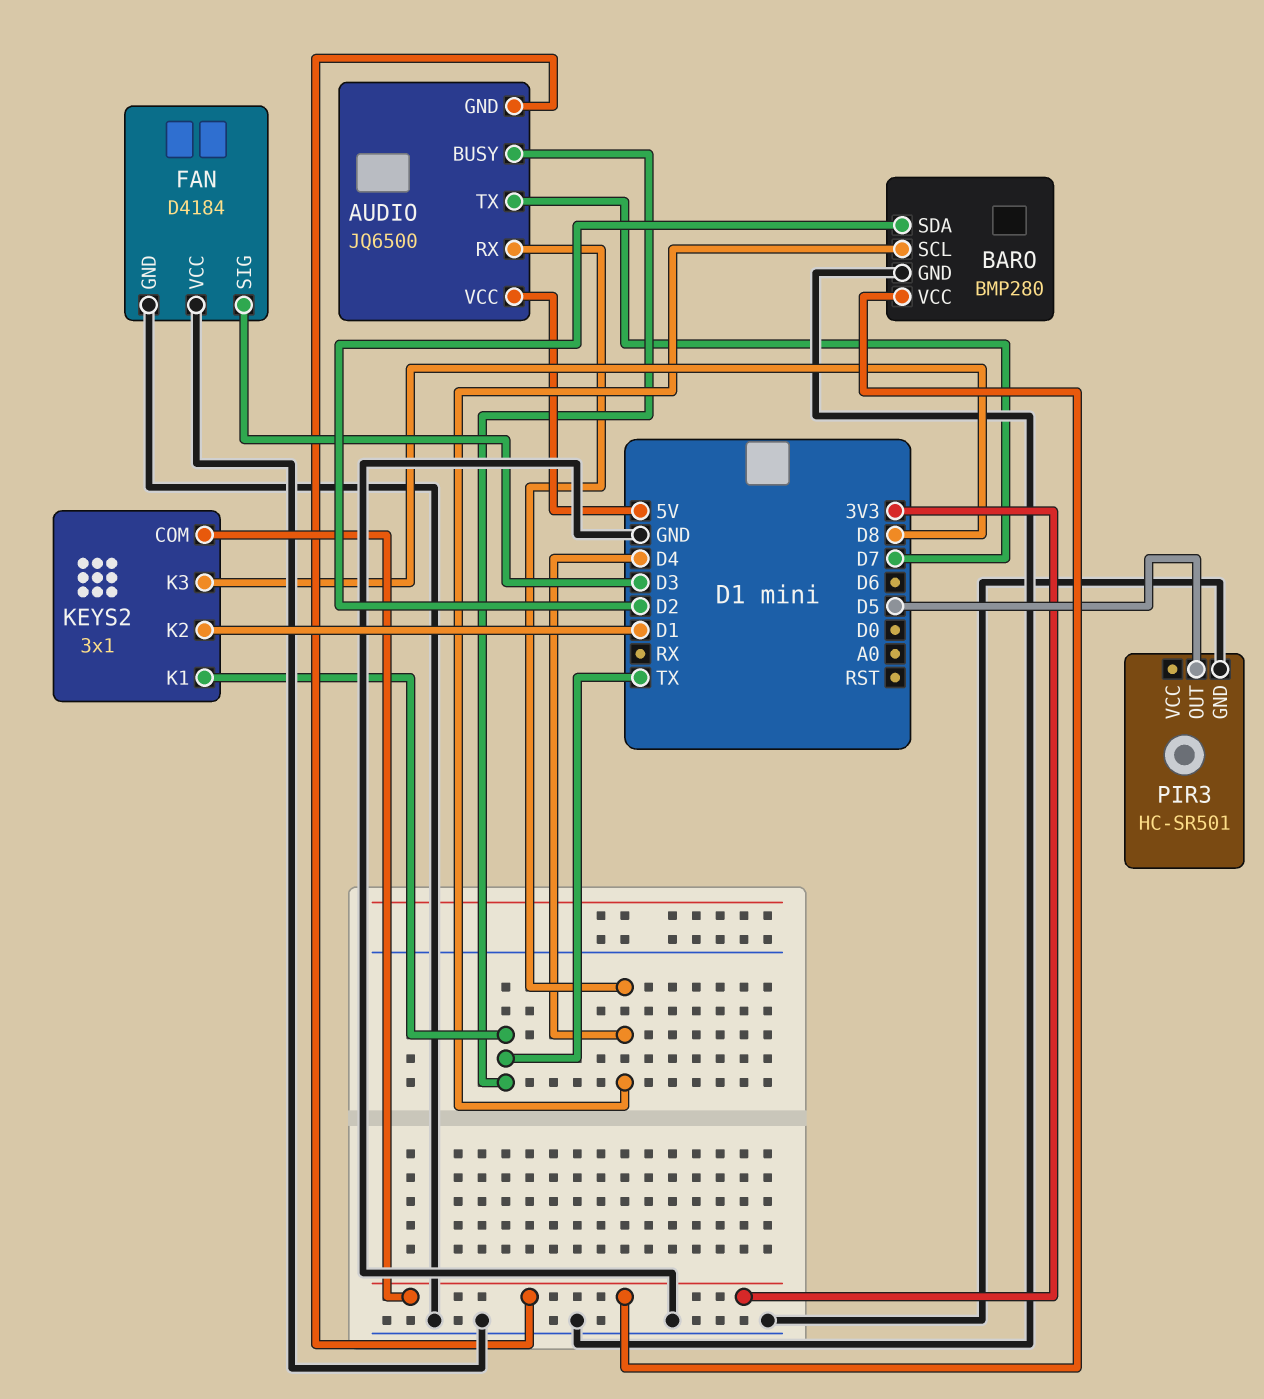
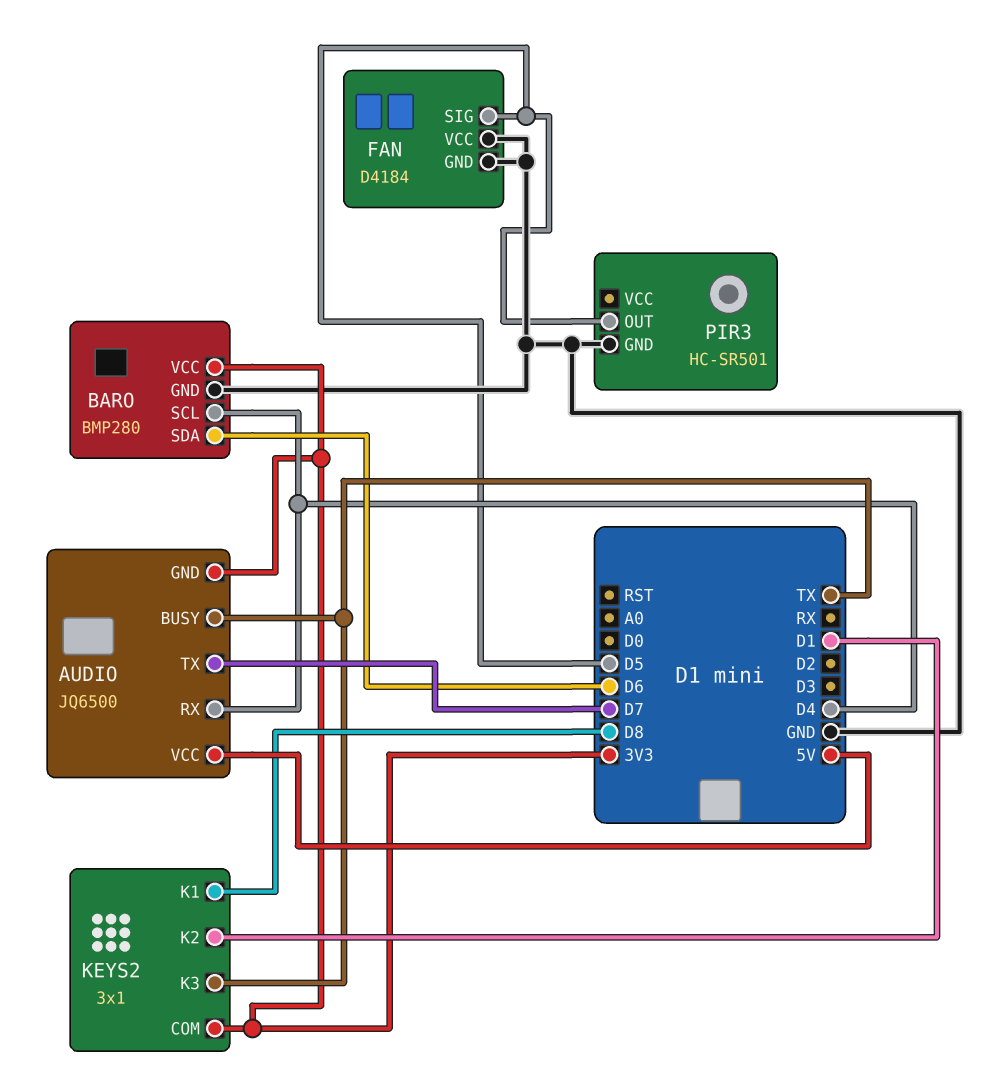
BARO pin SDA: D2 -> D6
FAN pin SIG: D3 -> D5
KEYS2 pin K1: TX -> D8
KEYS2 pin K3: D8 -> TX

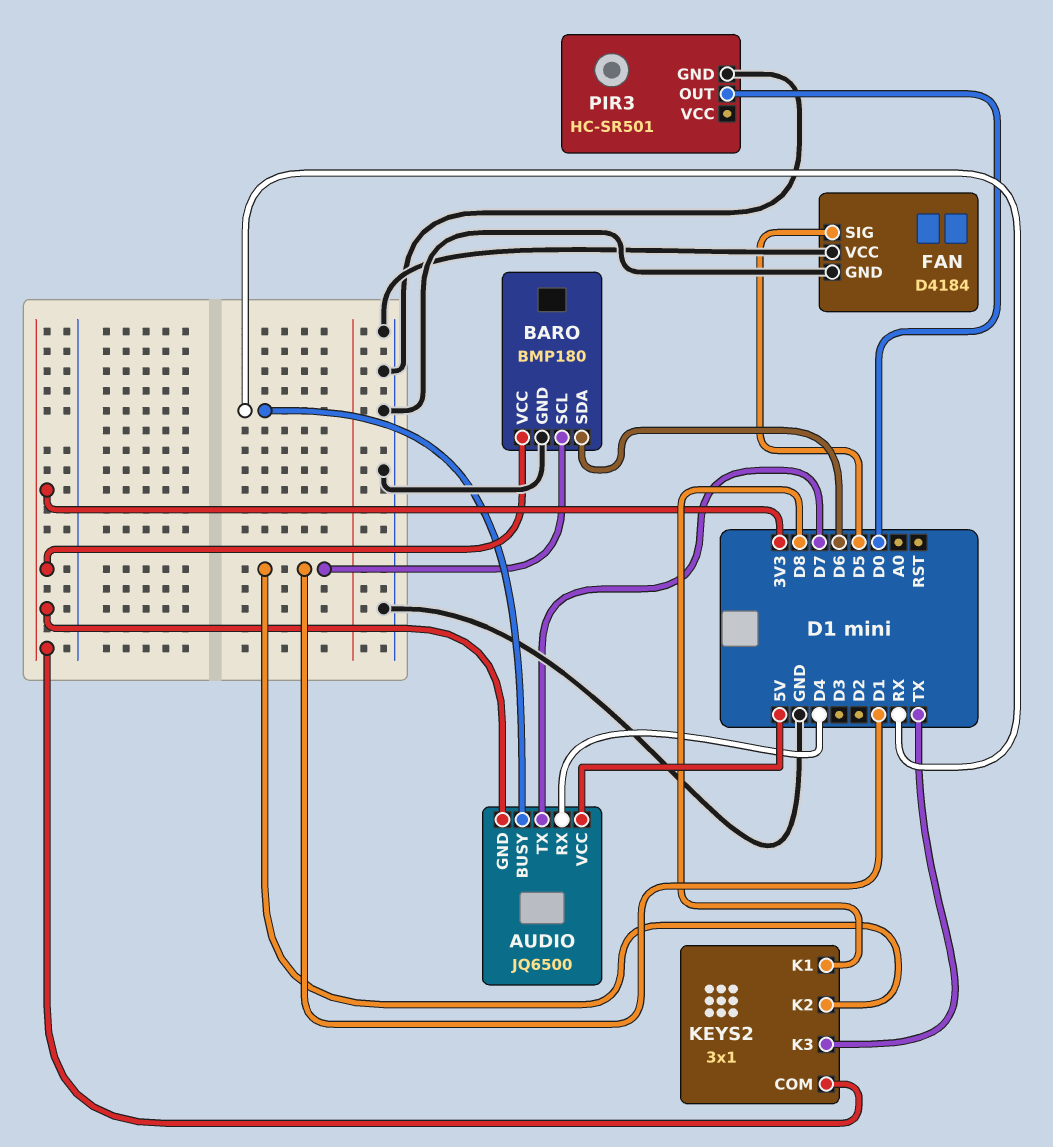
AUDIO pin BUSY: TX -> RX
BARO: BMP280 -> BMP180
BARO pin SCL: D4 -> D1
PIR3 pin OUT: D5 -> D0

